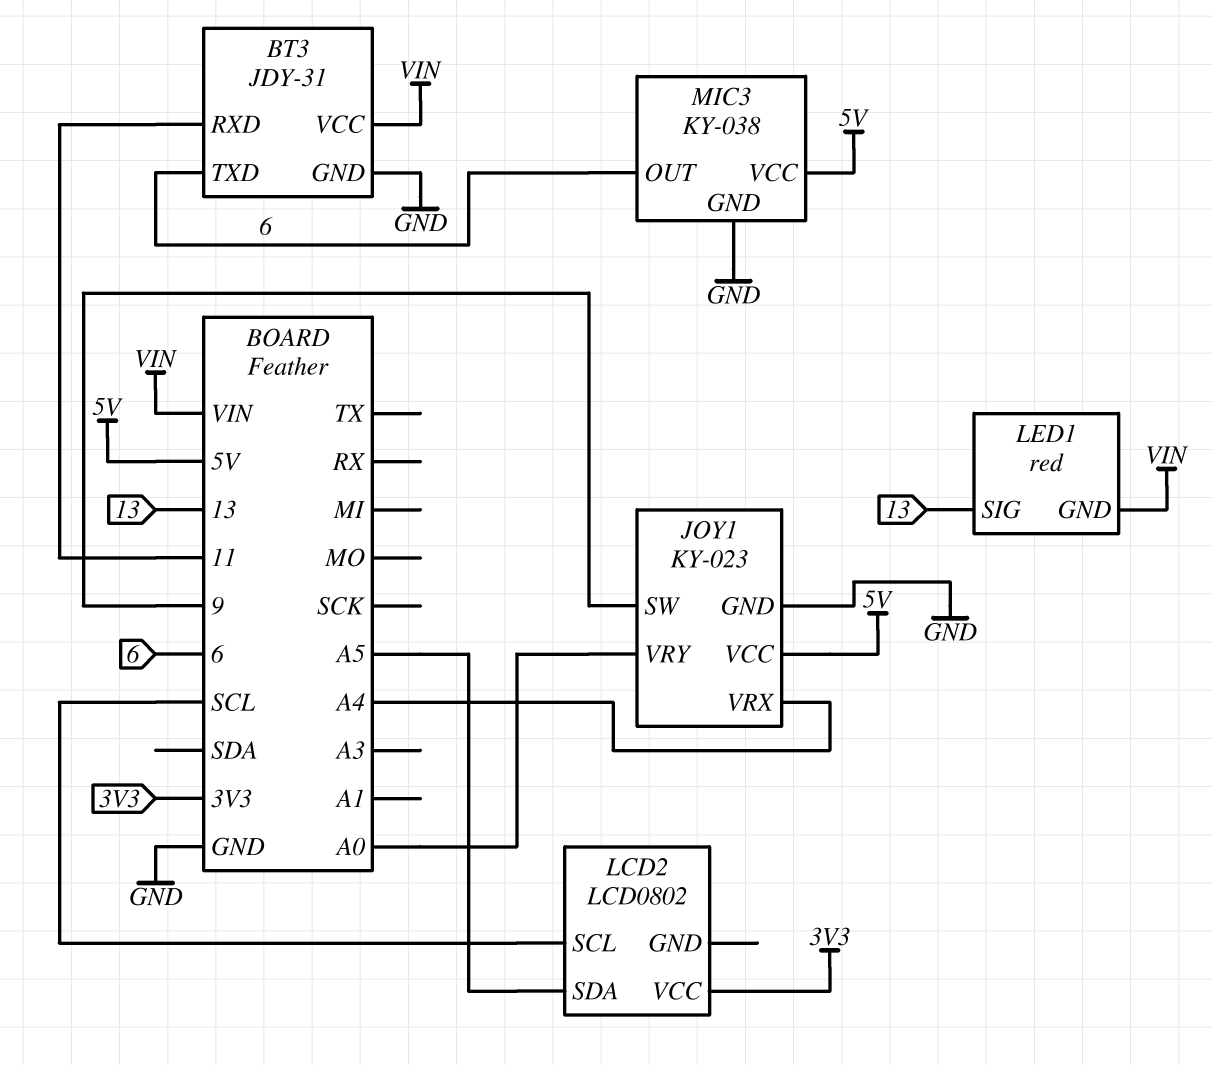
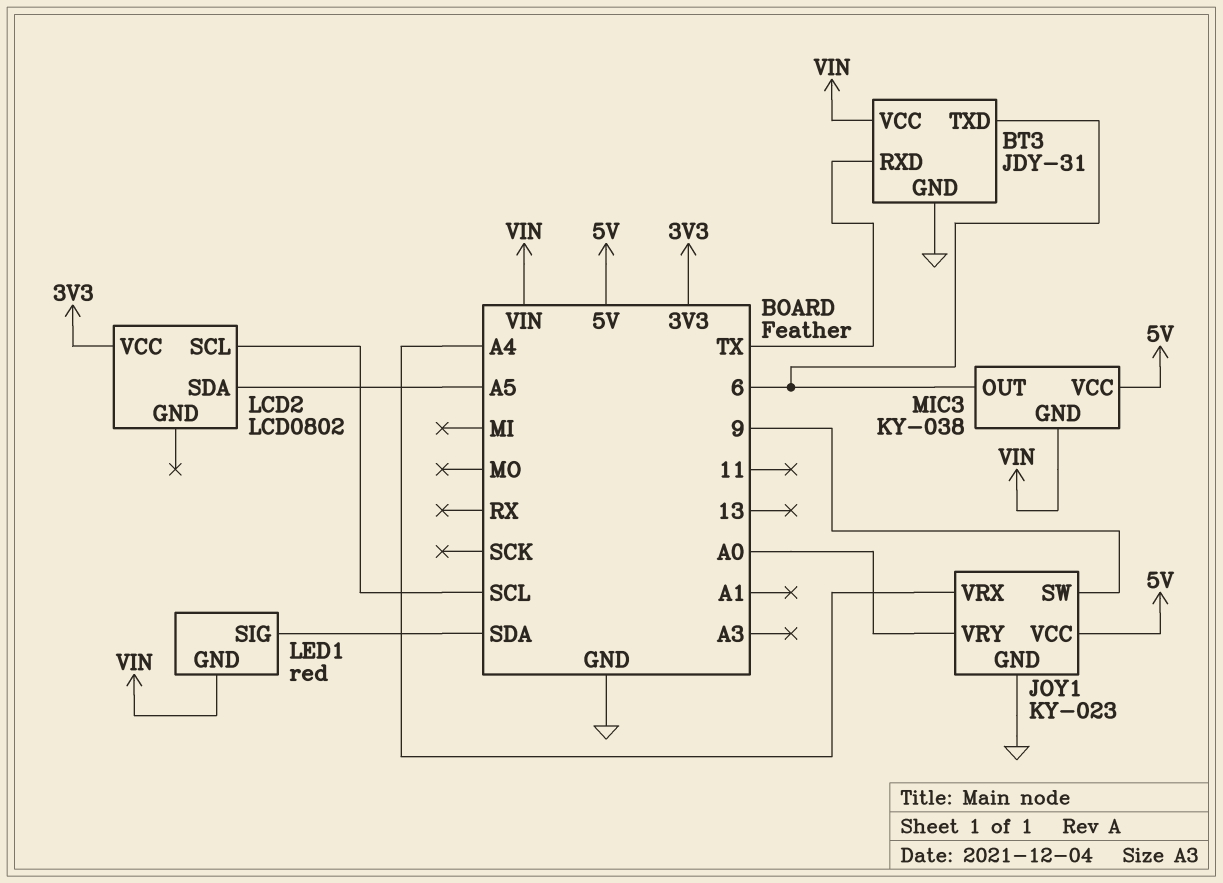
BT3 pin RXD: 11 -> TX
LED1 pin SIG: 13 -> SDA
MIC3 pin GND: GND -> VIN

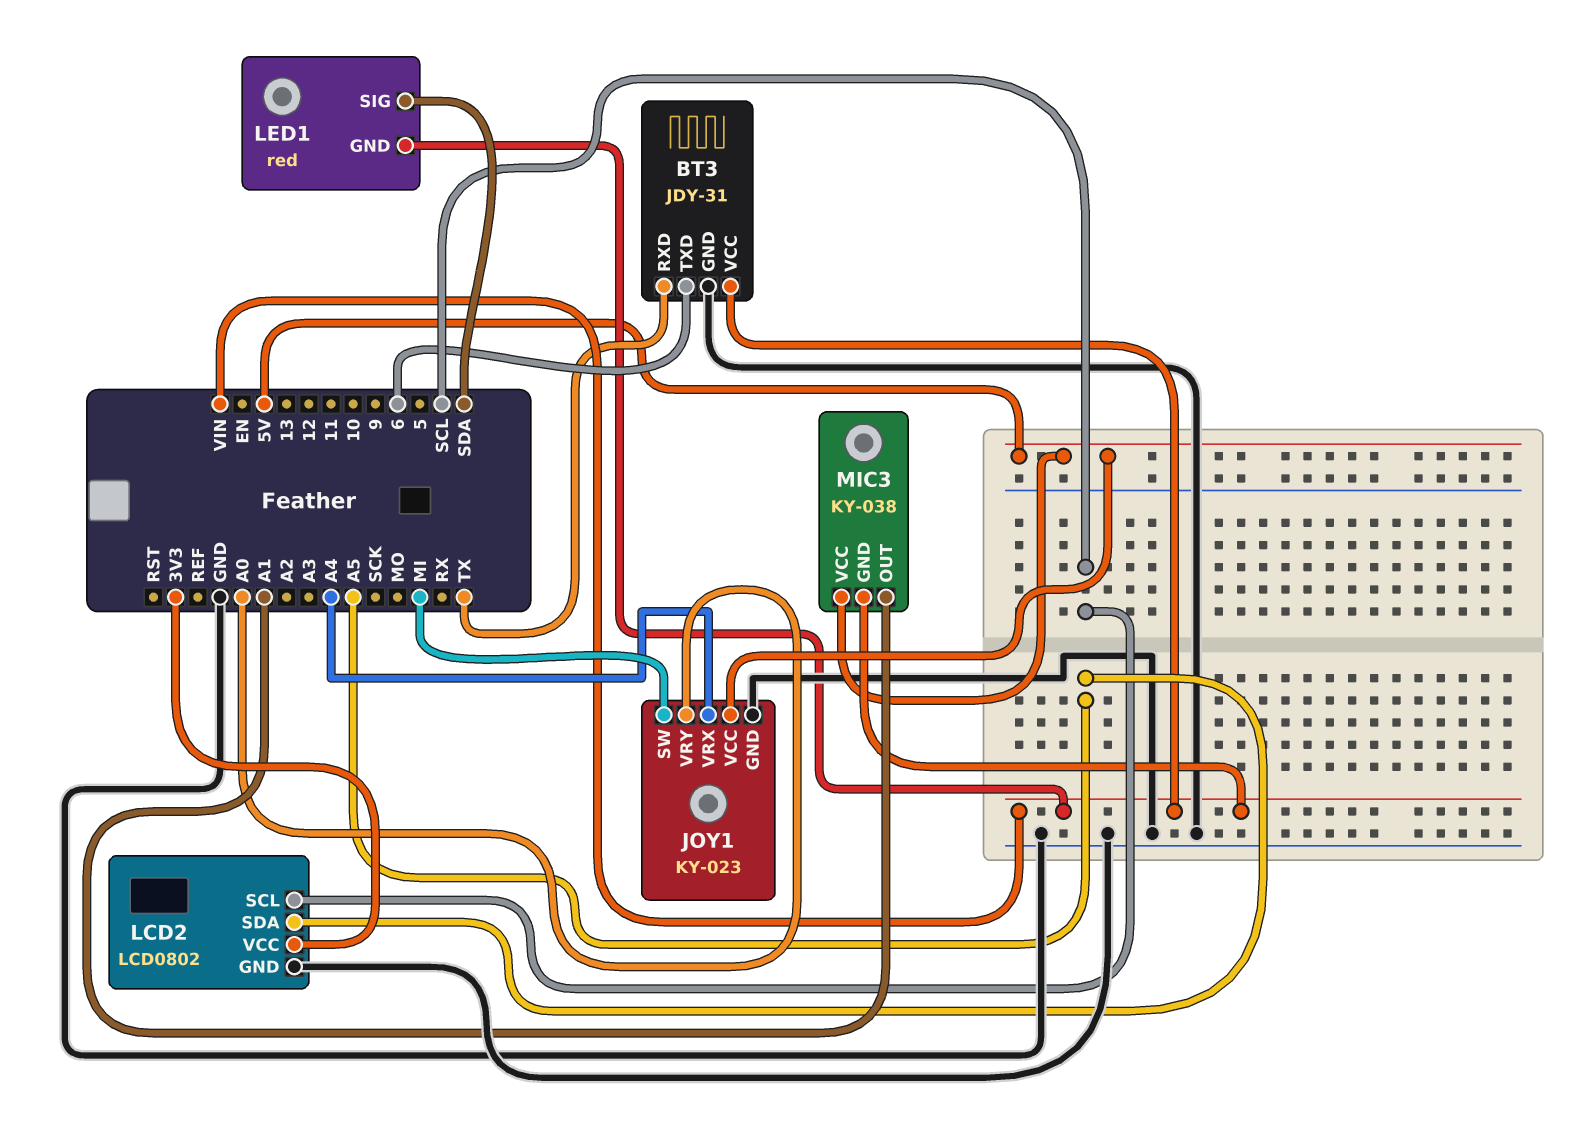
JOY1 pin SW: 9 -> MI
LCD2 pin GND: none -> GND
MIC3 pin OUT: 6 -> A1

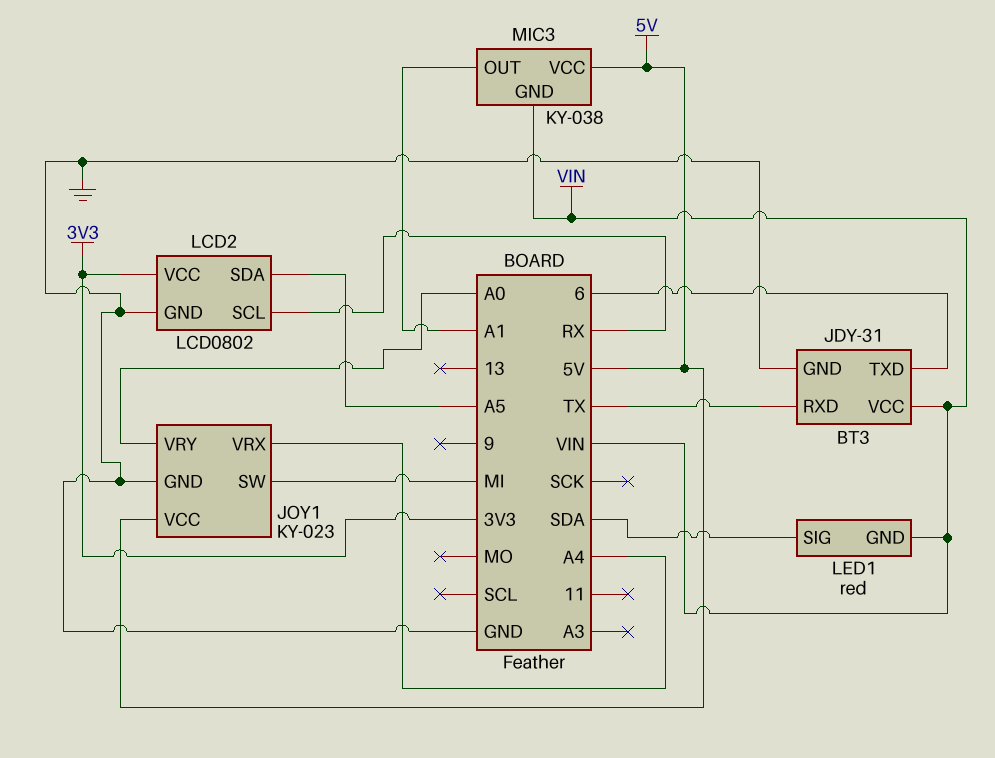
LCD2 pin SCL: SCL -> RX

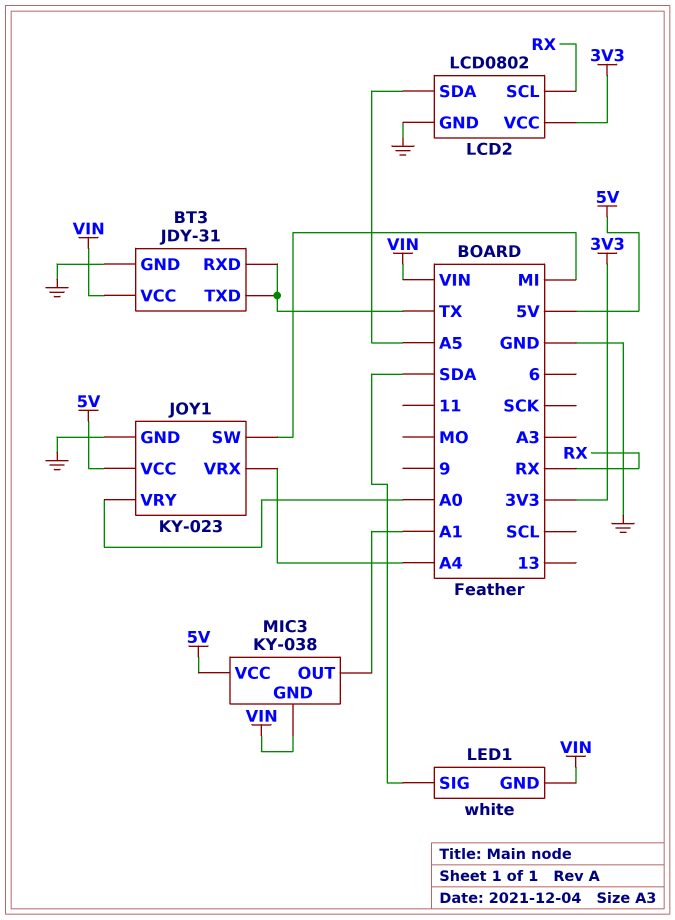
BT3 pin TXD: 6 -> TX
LED1: red -> white

